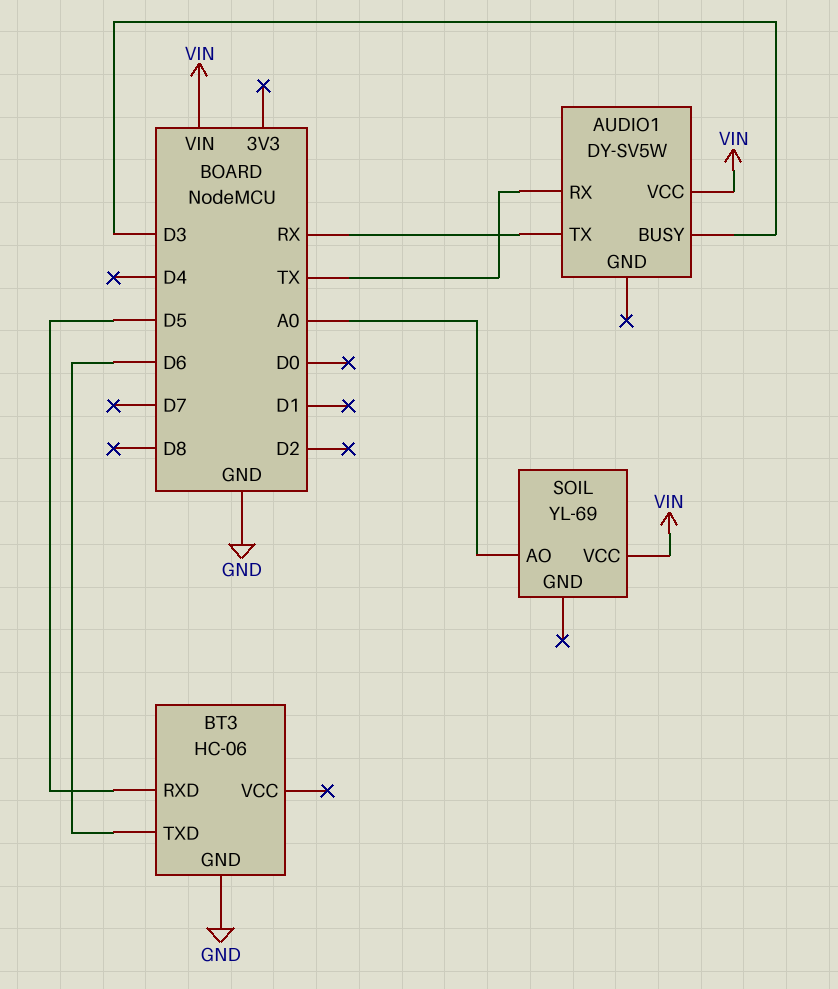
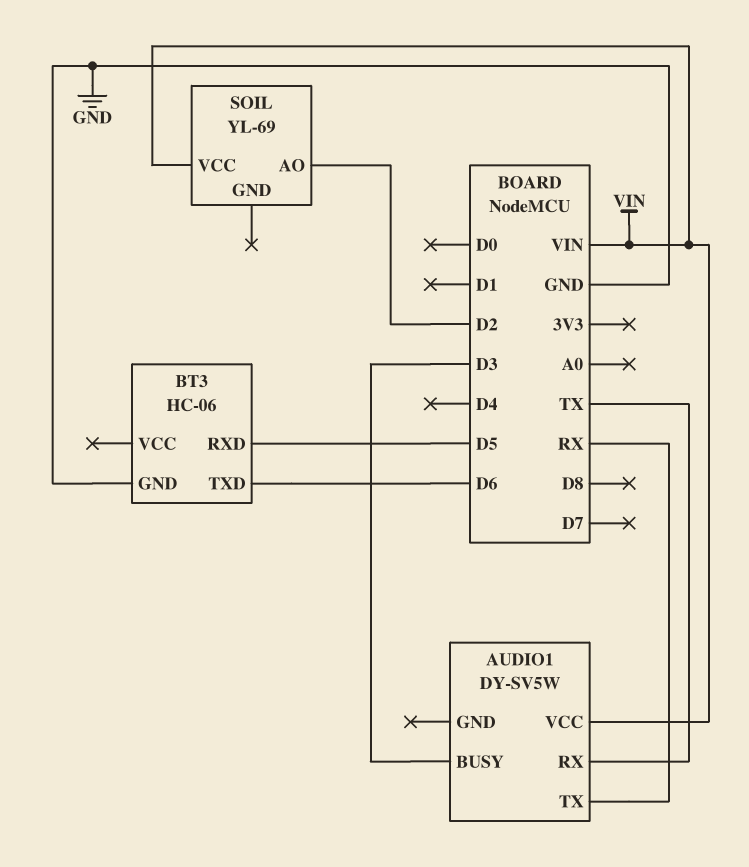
SOIL pin AO: A0 -> D2

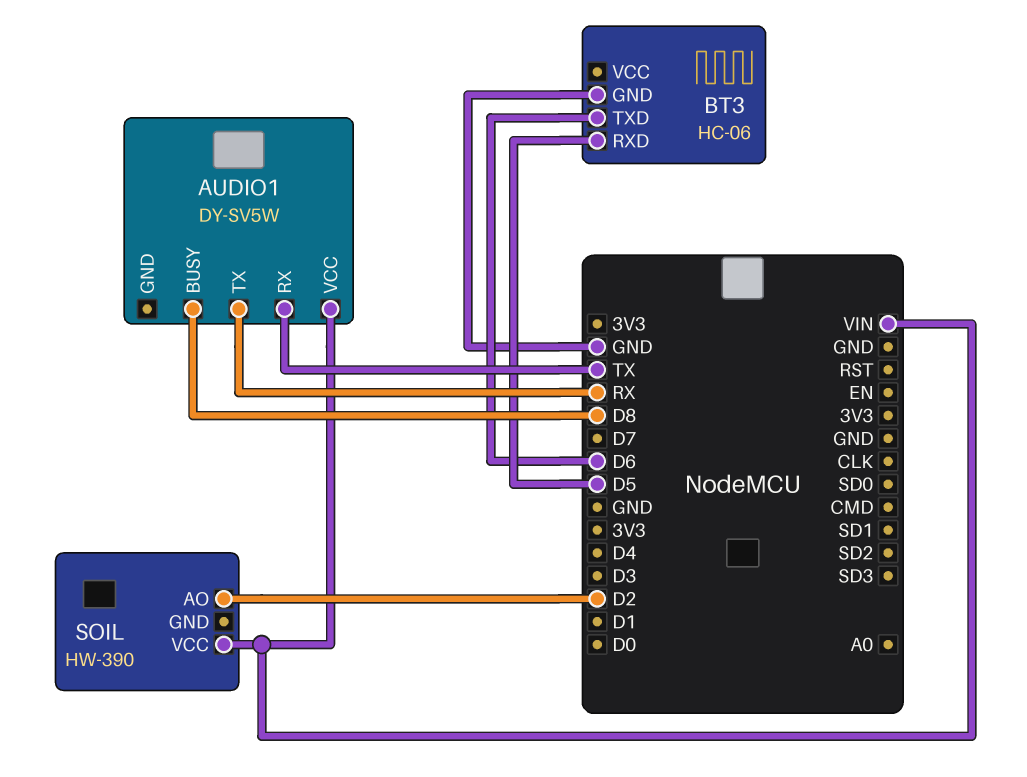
AUDIO1 pin BUSY: D3 -> D8
SOIL: YL-69 -> HW-390

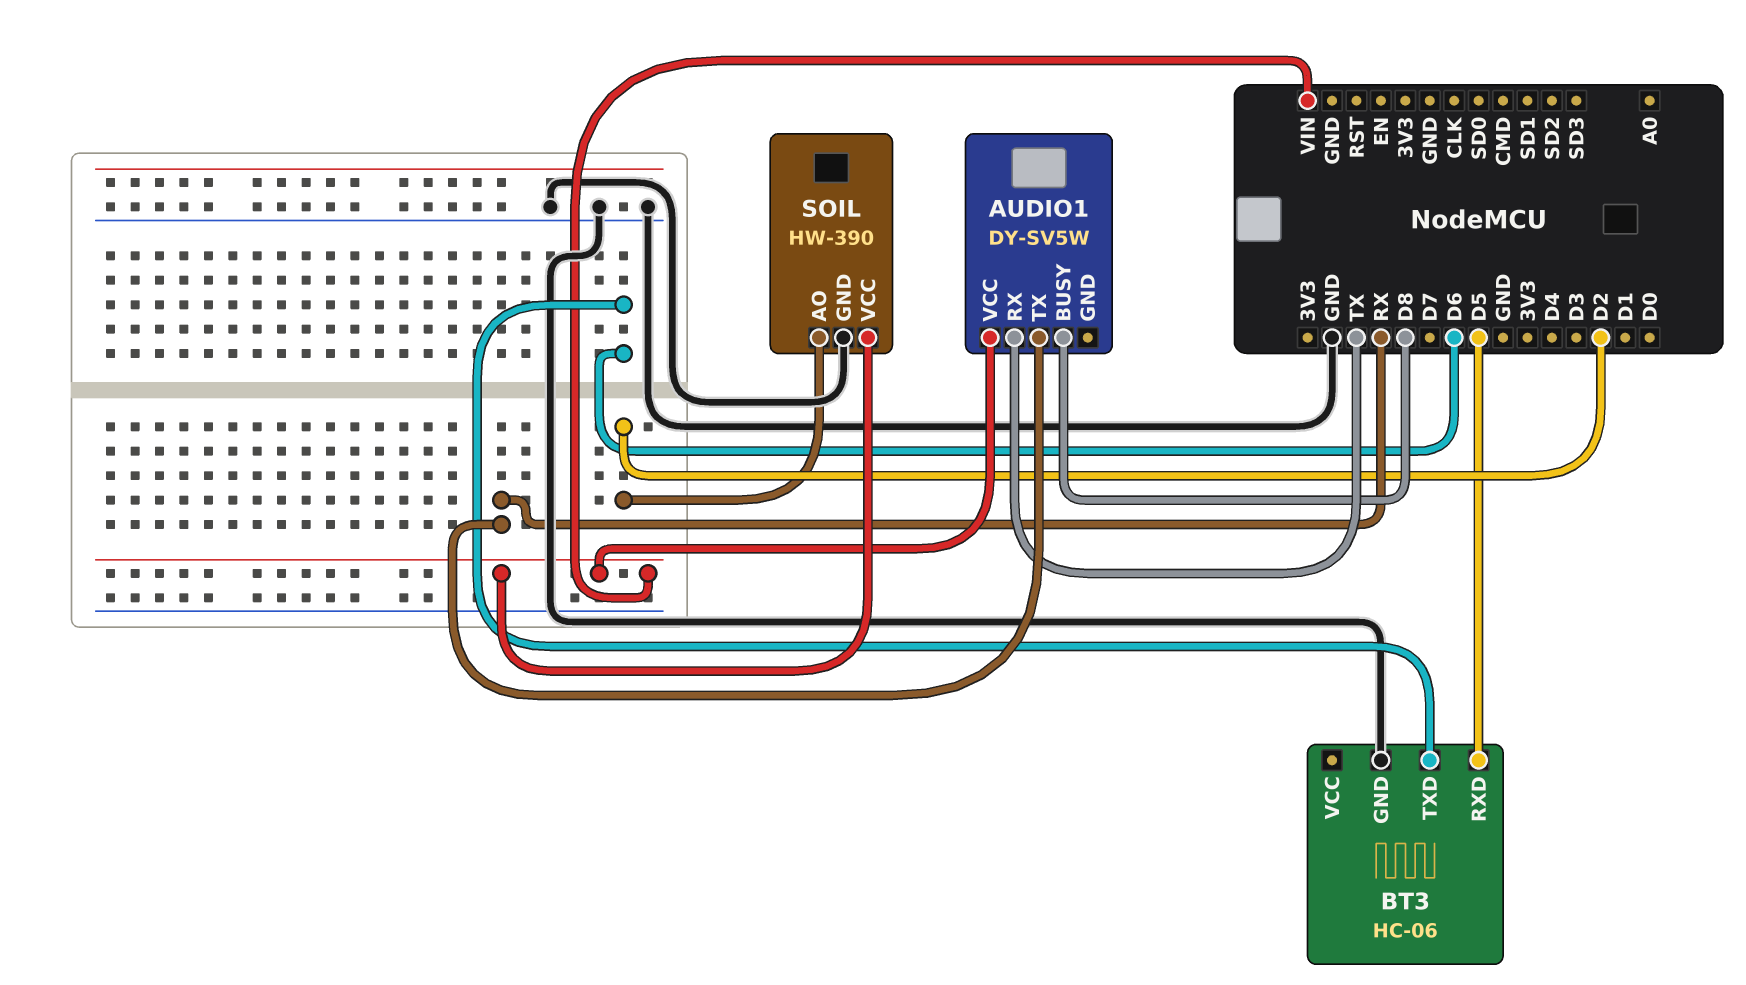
SOIL pin GND: none -> GND

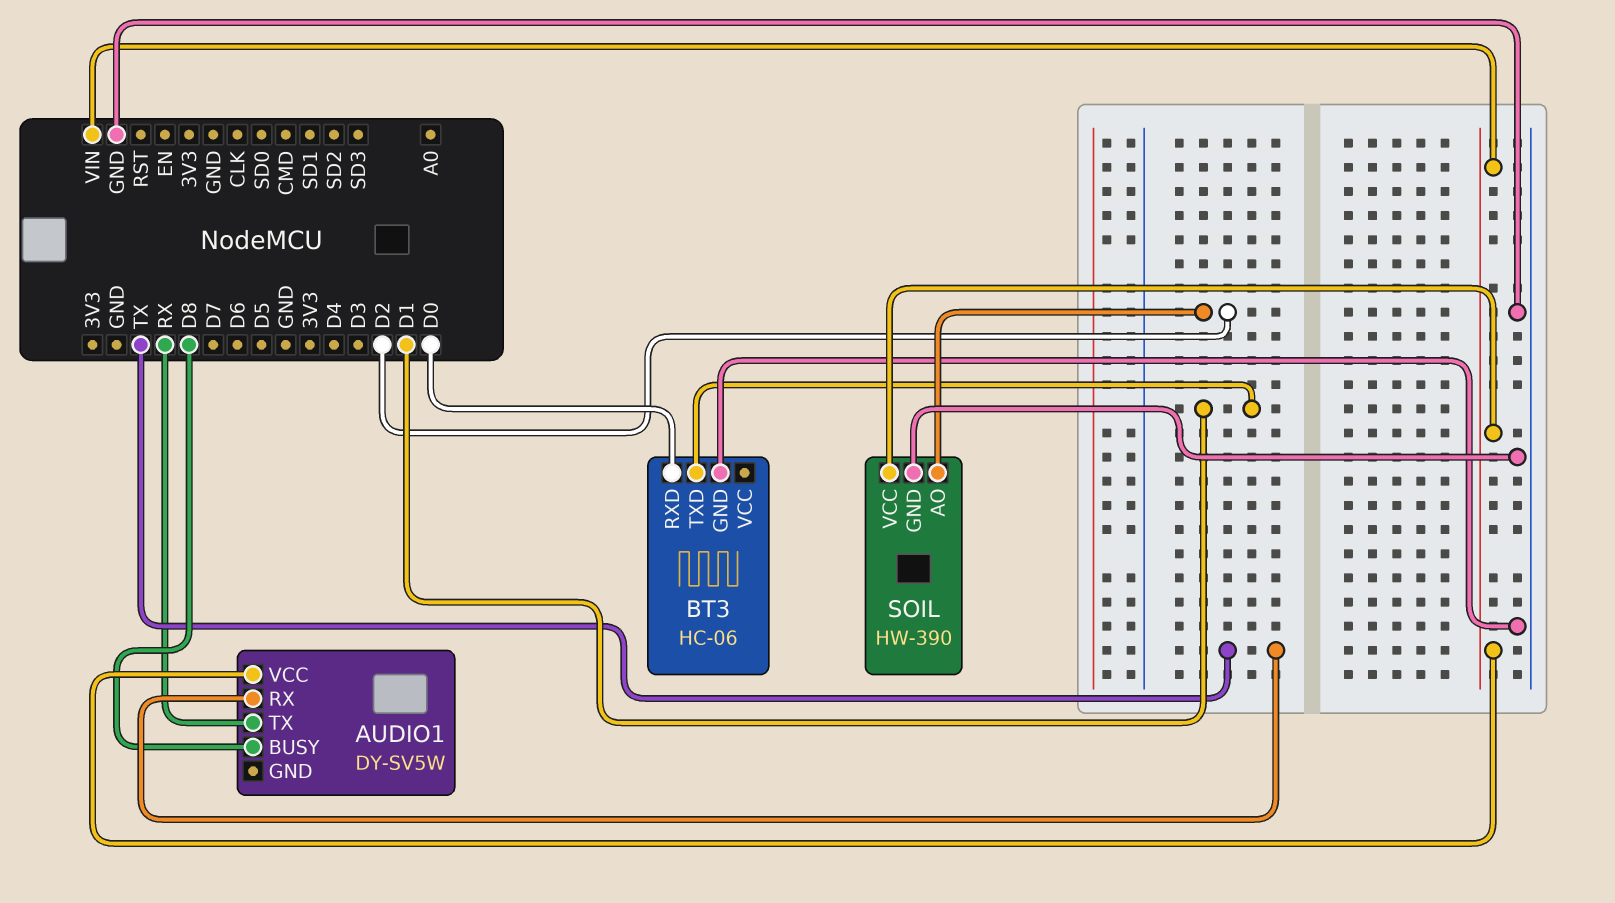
BT3 pin RXD: D5 -> D0
BT3 pin TXD: D6 -> D1

